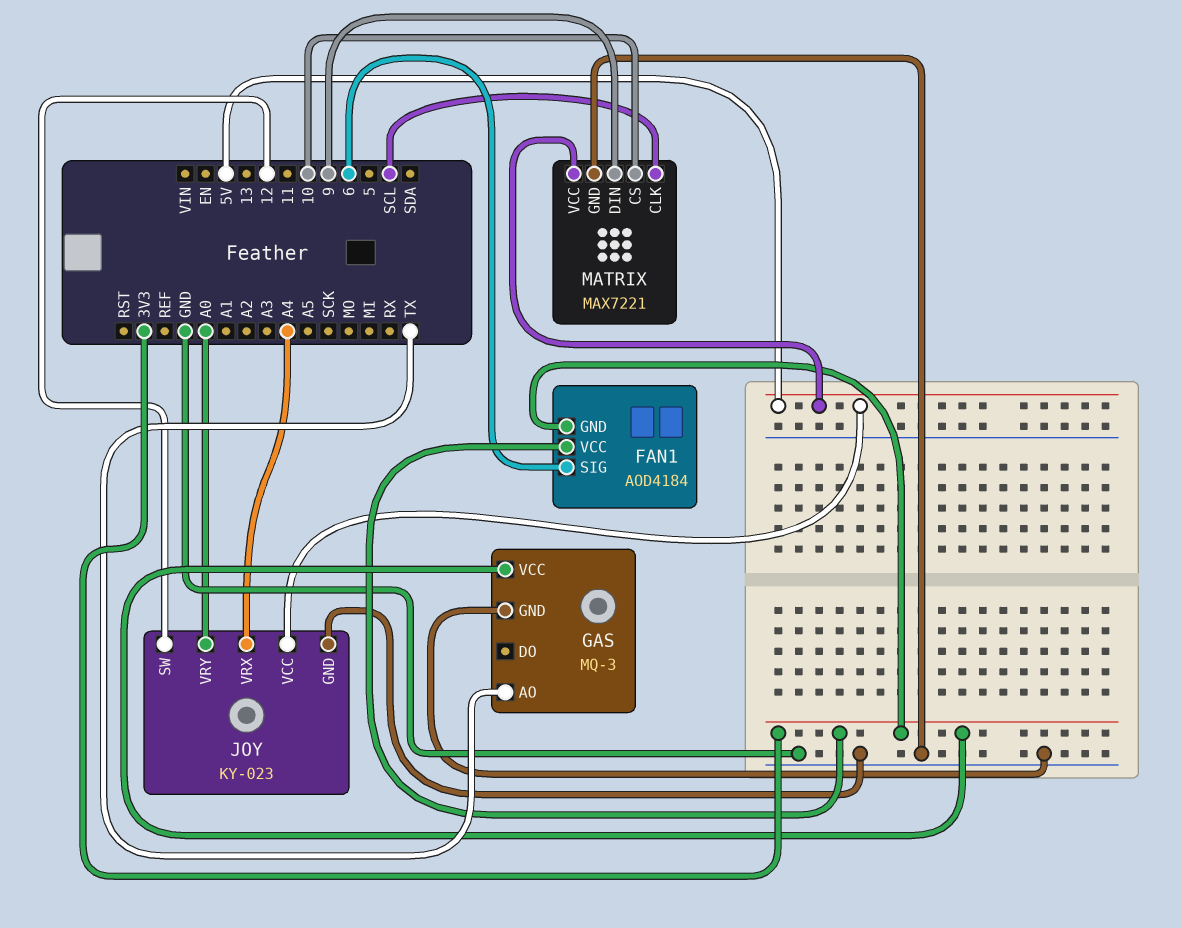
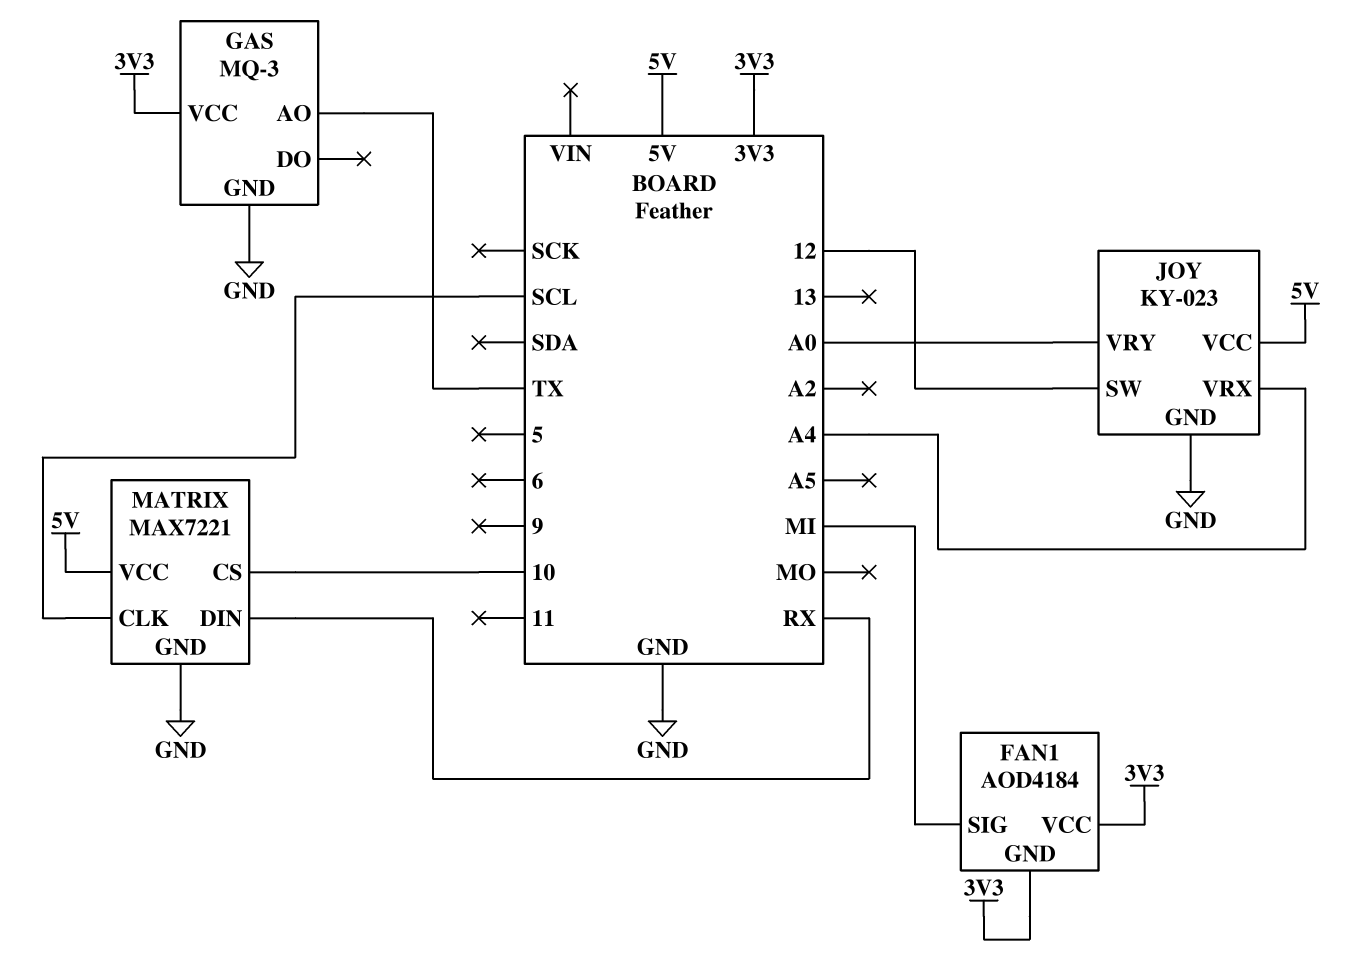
FAN1 pin SIG: 6 -> MI
MATRIX pin DIN: 9 -> RX

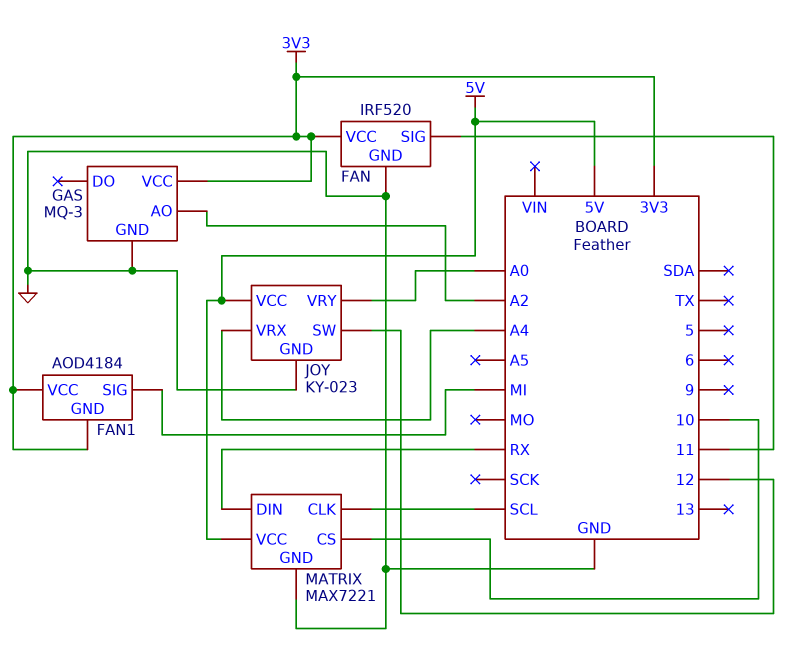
FAN: none -> IRF520
FAN pin GND: none -> GND
FAN pin SIG: none -> 11
FAN pin VCC: none -> 3V3
GAS pin AO: TX -> A2

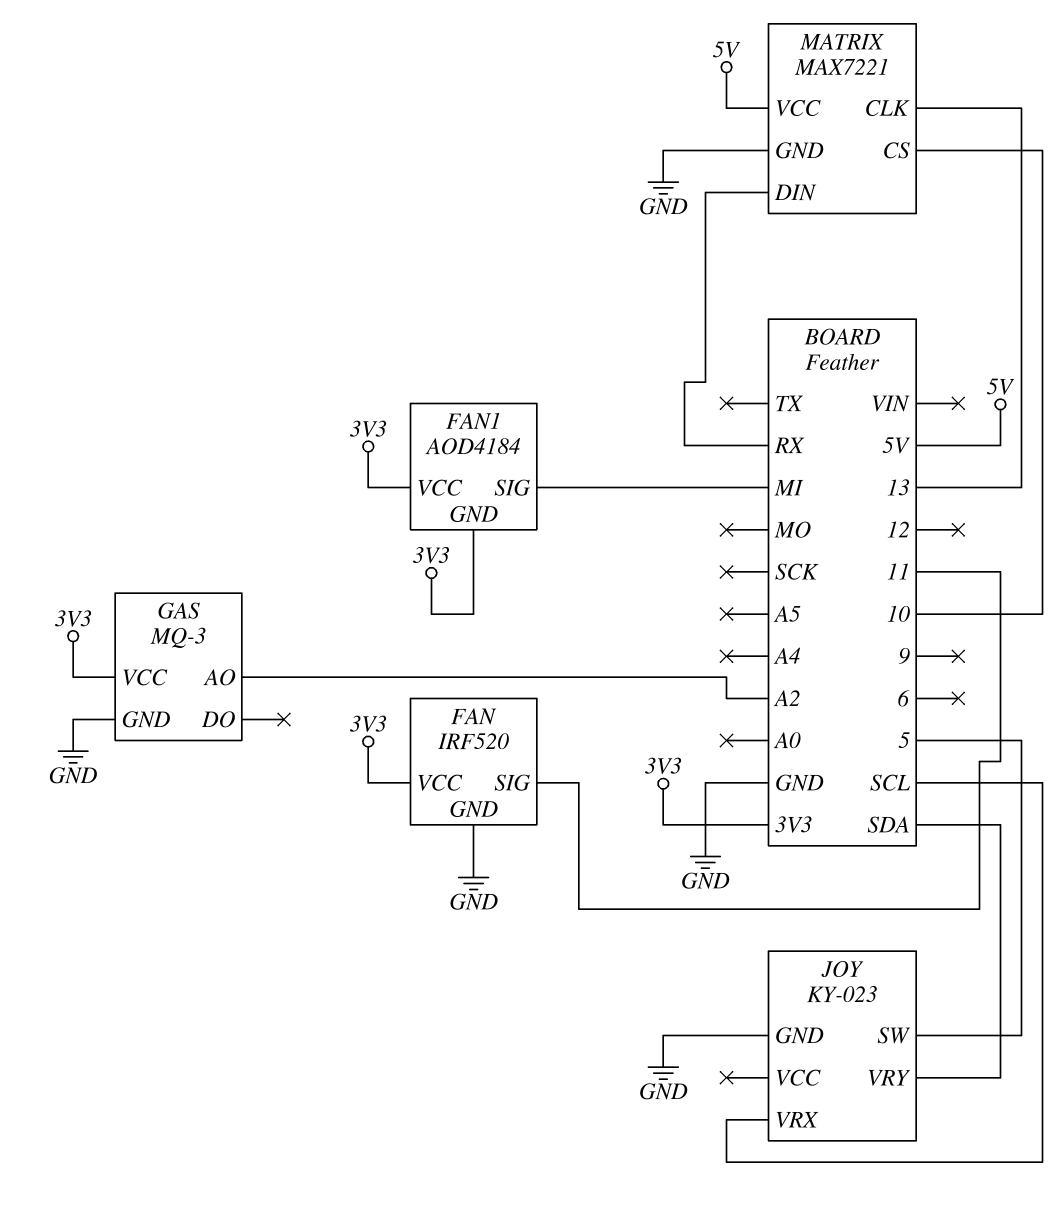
JOY pin SW: 12 -> 5
JOY pin VCC: 5V -> none
JOY pin VRX: A4 -> SCL
JOY pin VRY: A0 -> SDA
MATRIX pin CLK: SCL -> 13

